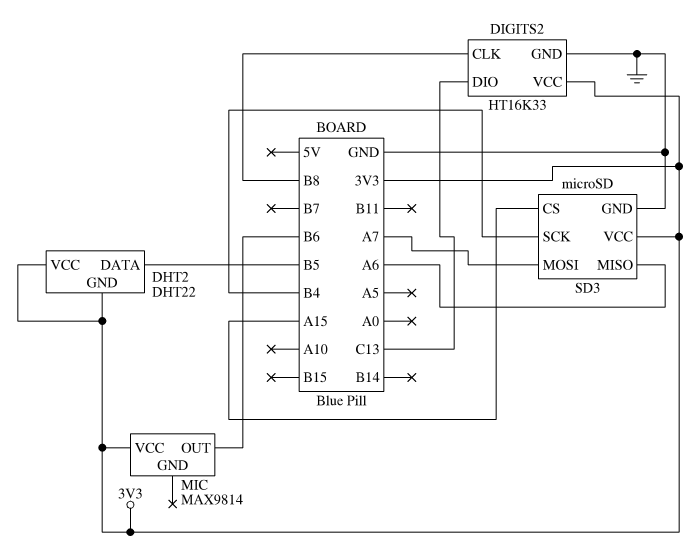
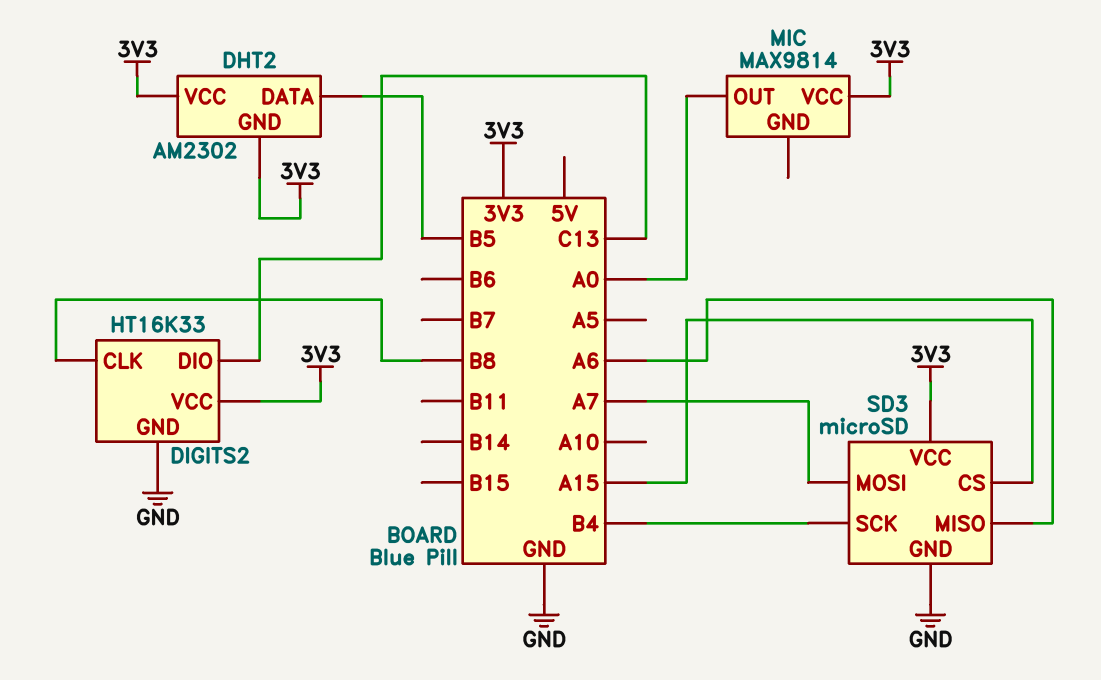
DHT2: DHT22 -> AM2302
MIC pin OUT: B6 -> A0

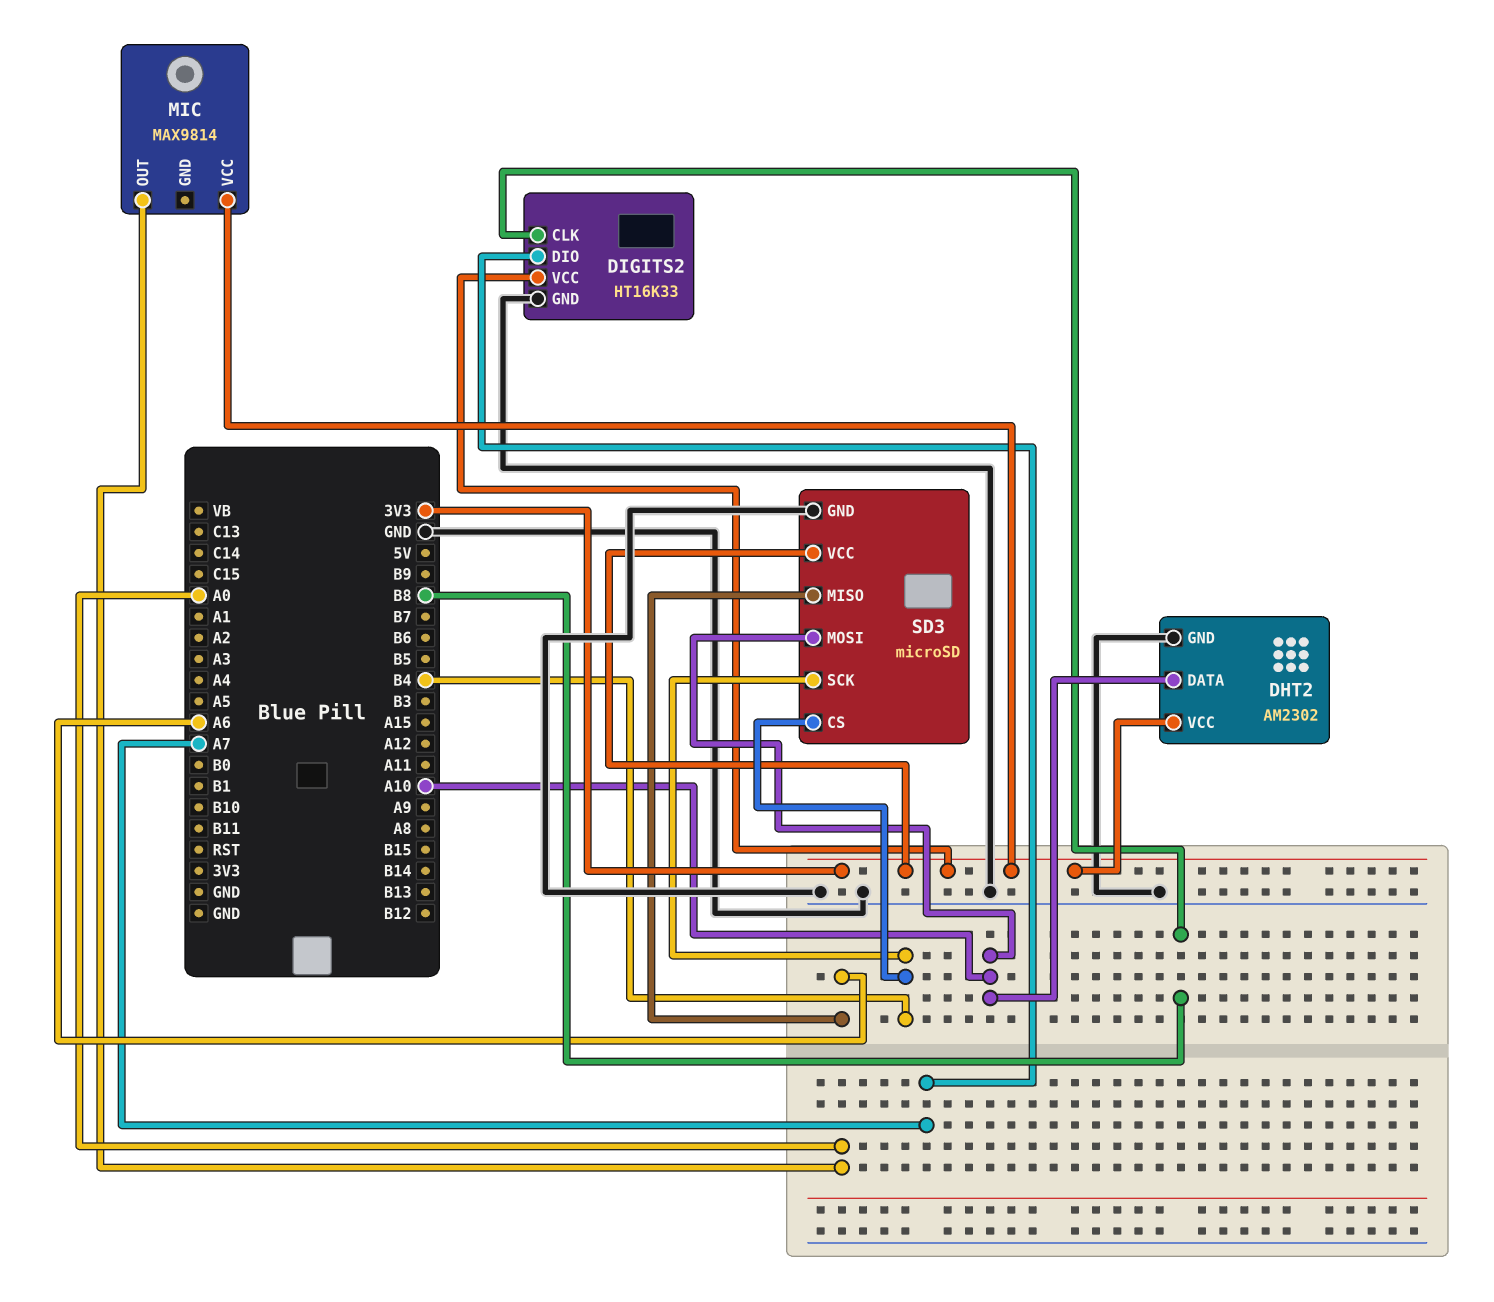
DHT2 pin DATA: B5 -> A10
DHT2 pin GND: 3V3 -> GND
DIGITS2 pin DIO: C13 -> A7
SD3 pin CS: A15 -> B4
SD3 pin MOSI: A7 -> A10

